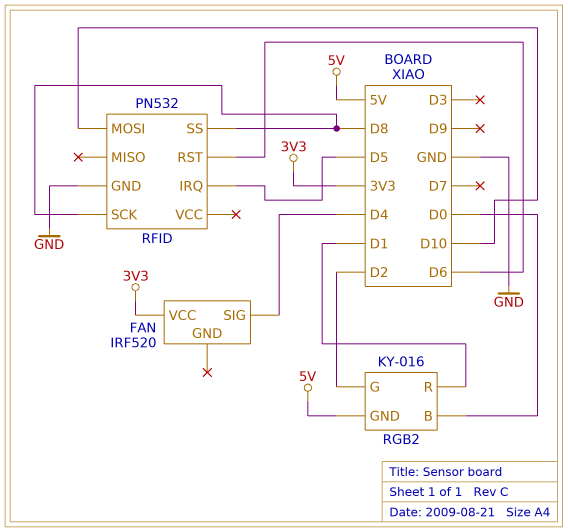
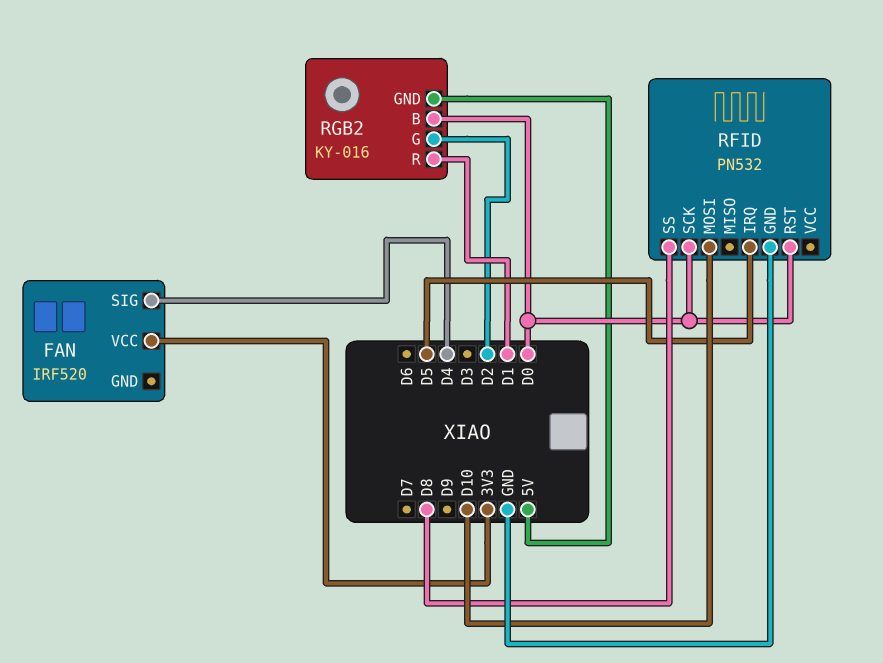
RFID pin RST: D6 -> D0
RFID pin SCK: D8 -> D0

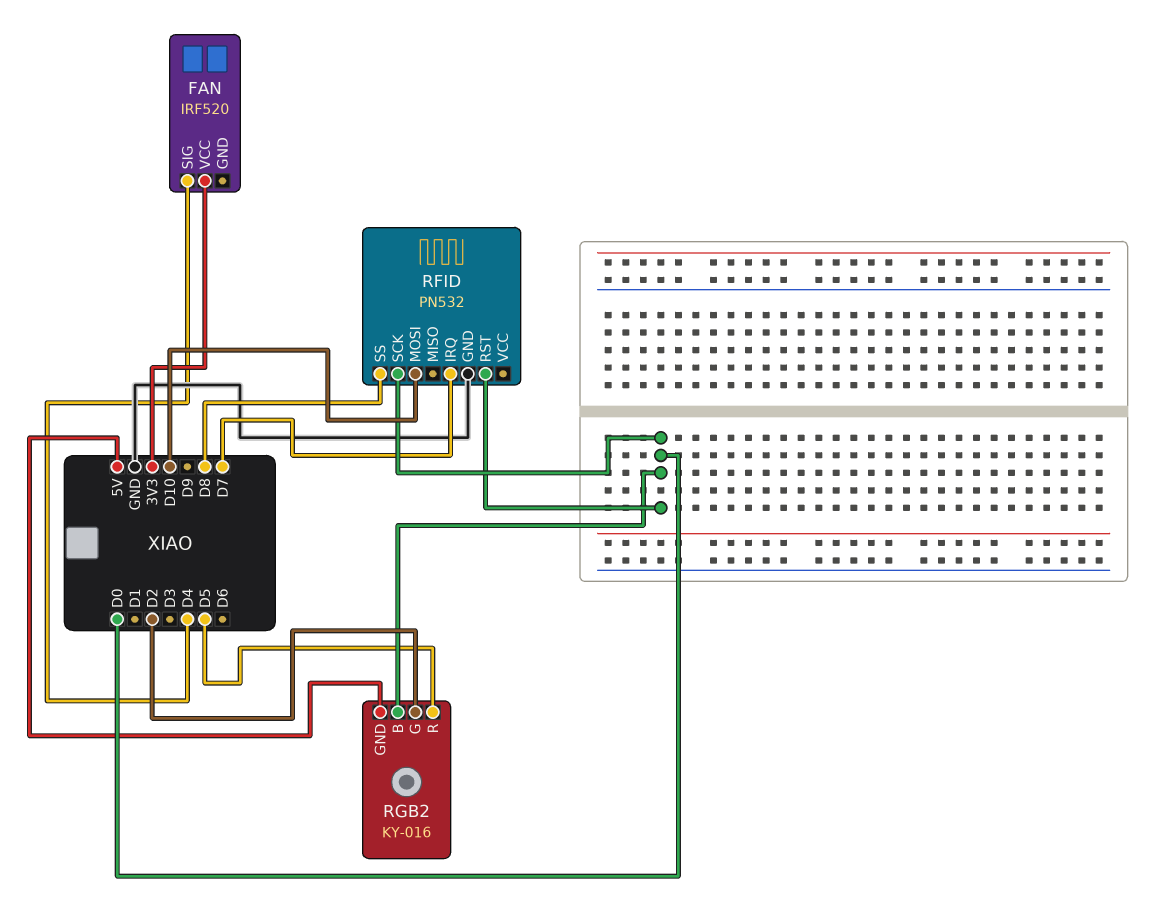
RFID pin IRQ: D5 -> D7
RGB2 pin R: D1 -> D5

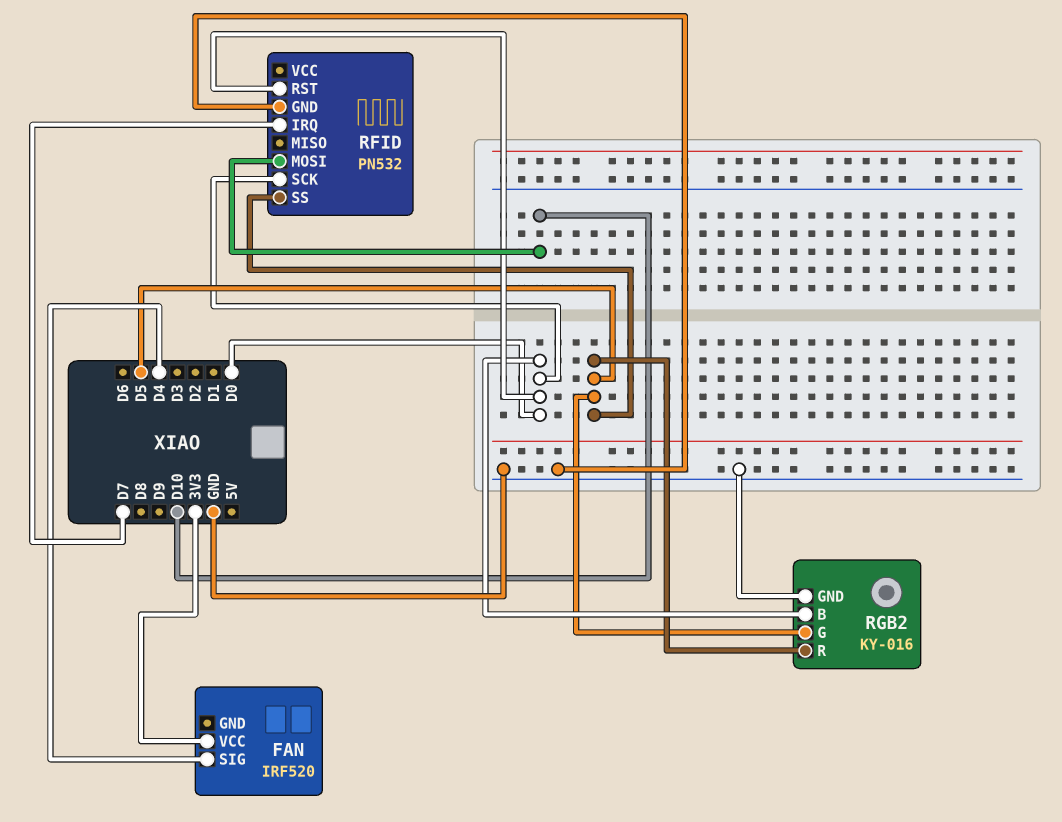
RFID pin SS: D8 -> D5
RGB2 pin G: D2 -> D5
RGB2 pin GND: 5V -> GND

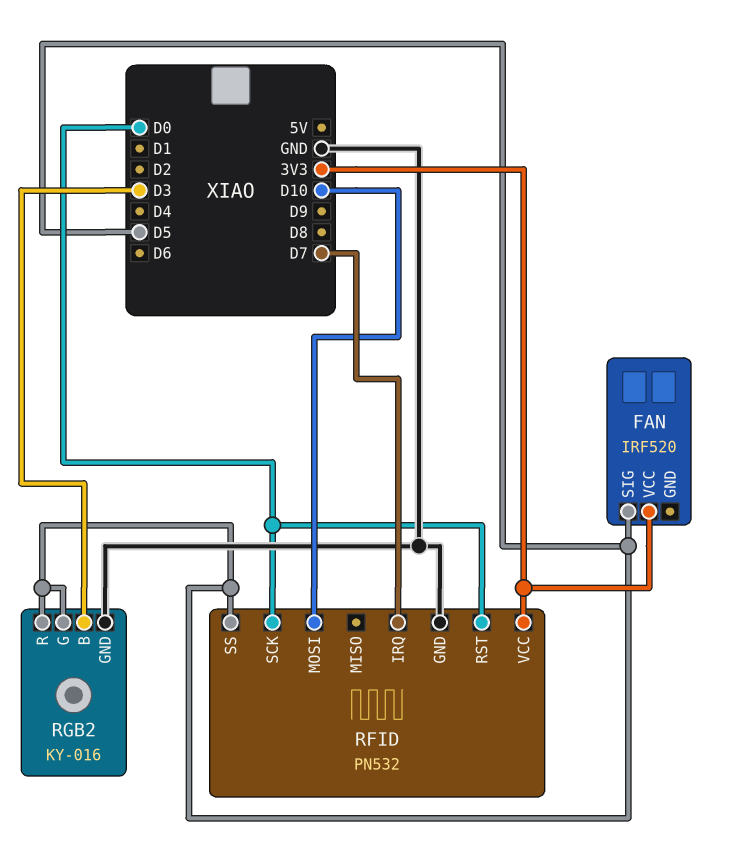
FAN pin SIG: D4 -> D5
RFID pin VCC: none -> 3V3
RGB2 pin B: D0 -> D3

